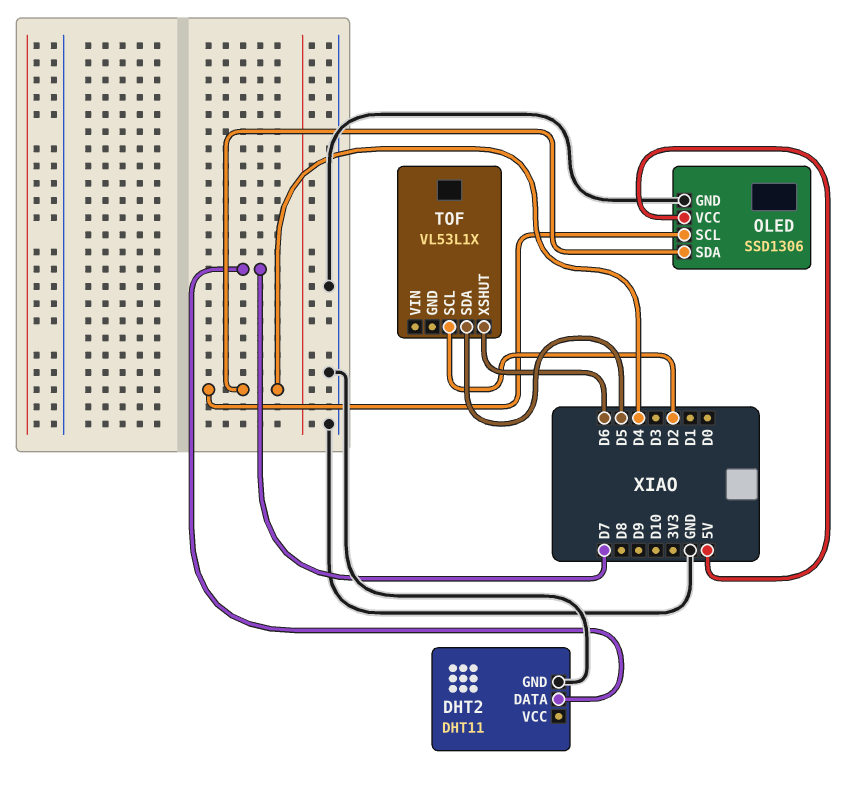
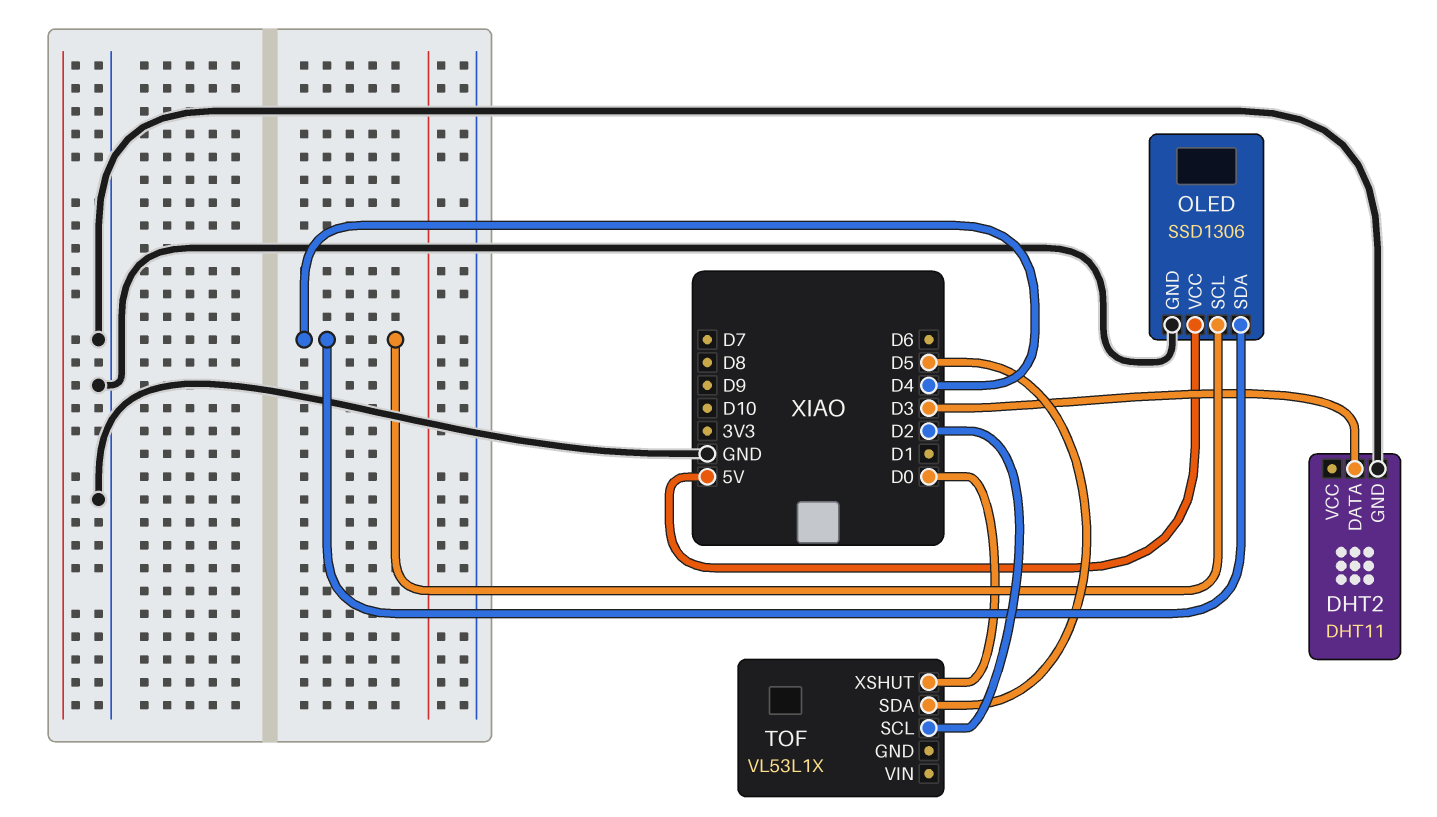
DHT2 pin DATA: D7 -> D3
TOF pin XSHUT: D6 -> D0

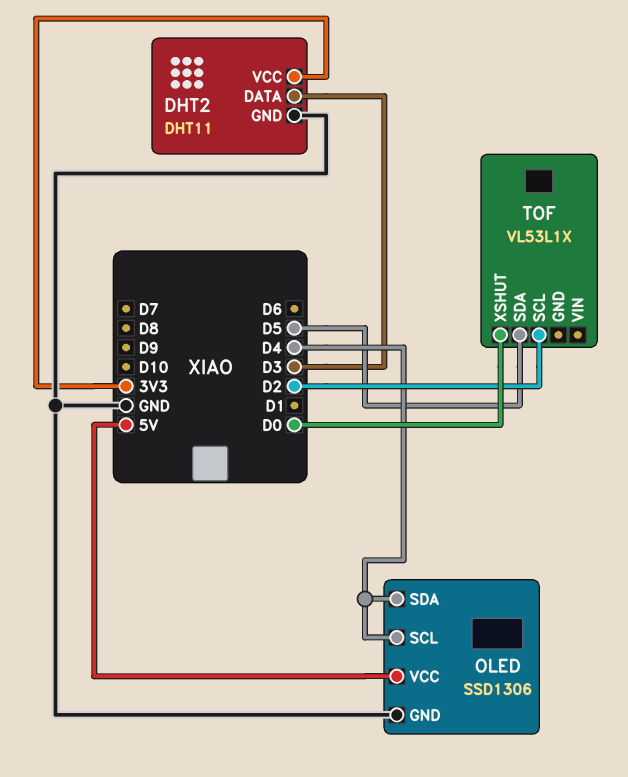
DHT2 pin VCC: none -> 3V3

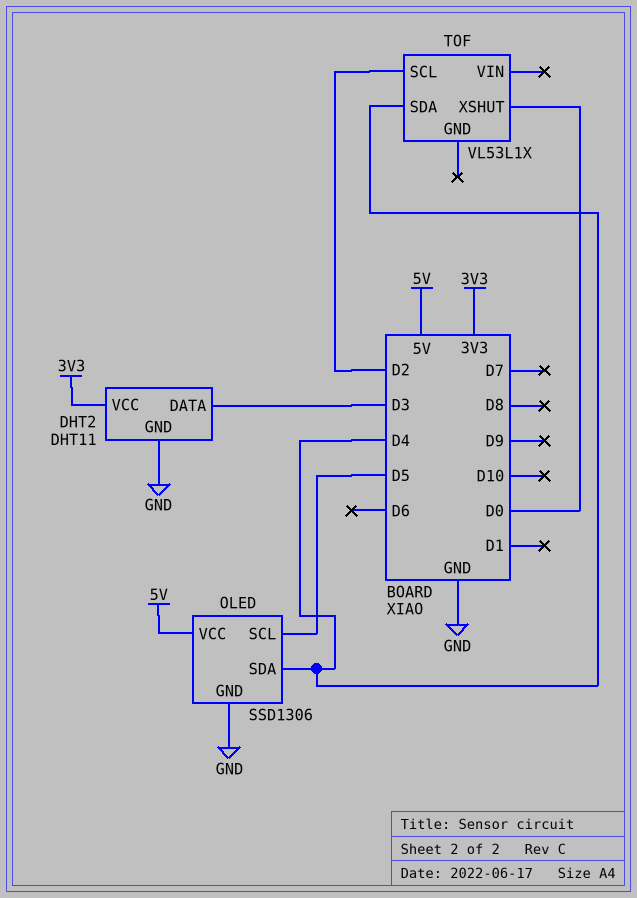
OLED pin SCL: D4 -> D5
TOF pin SDA: D5 -> D4

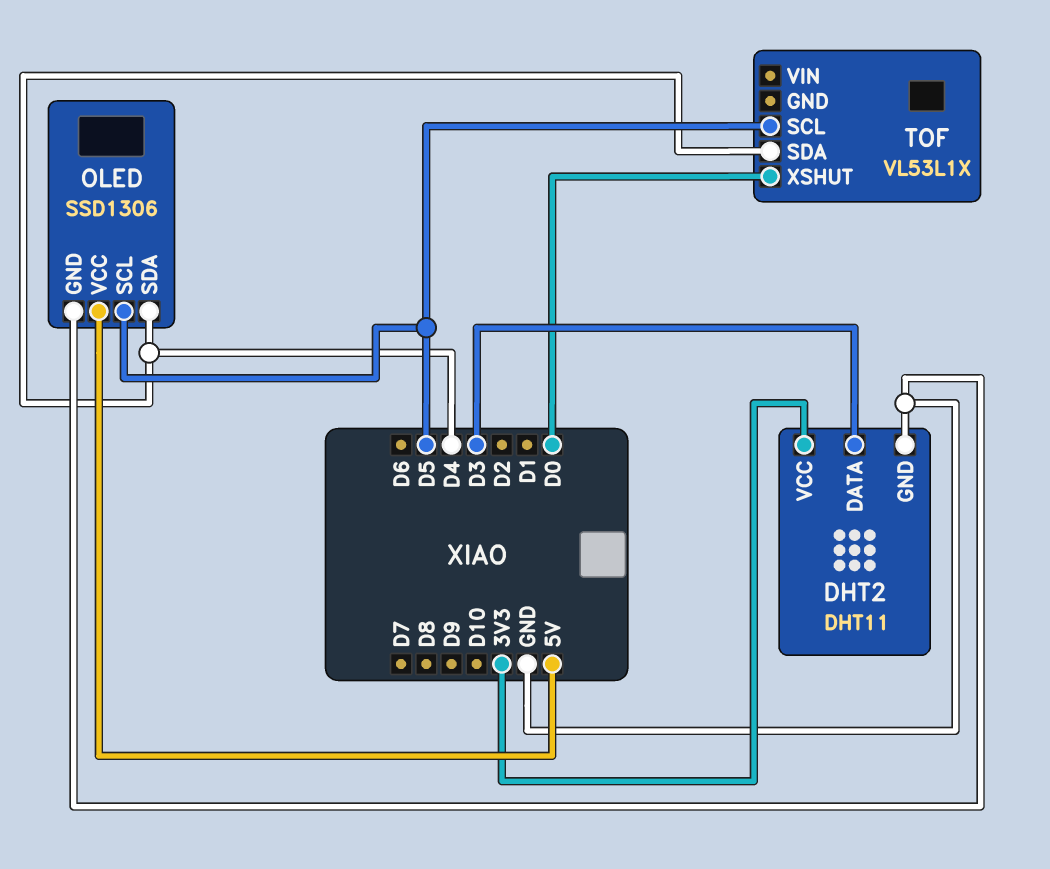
TOF pin SCL: D2 -> D5

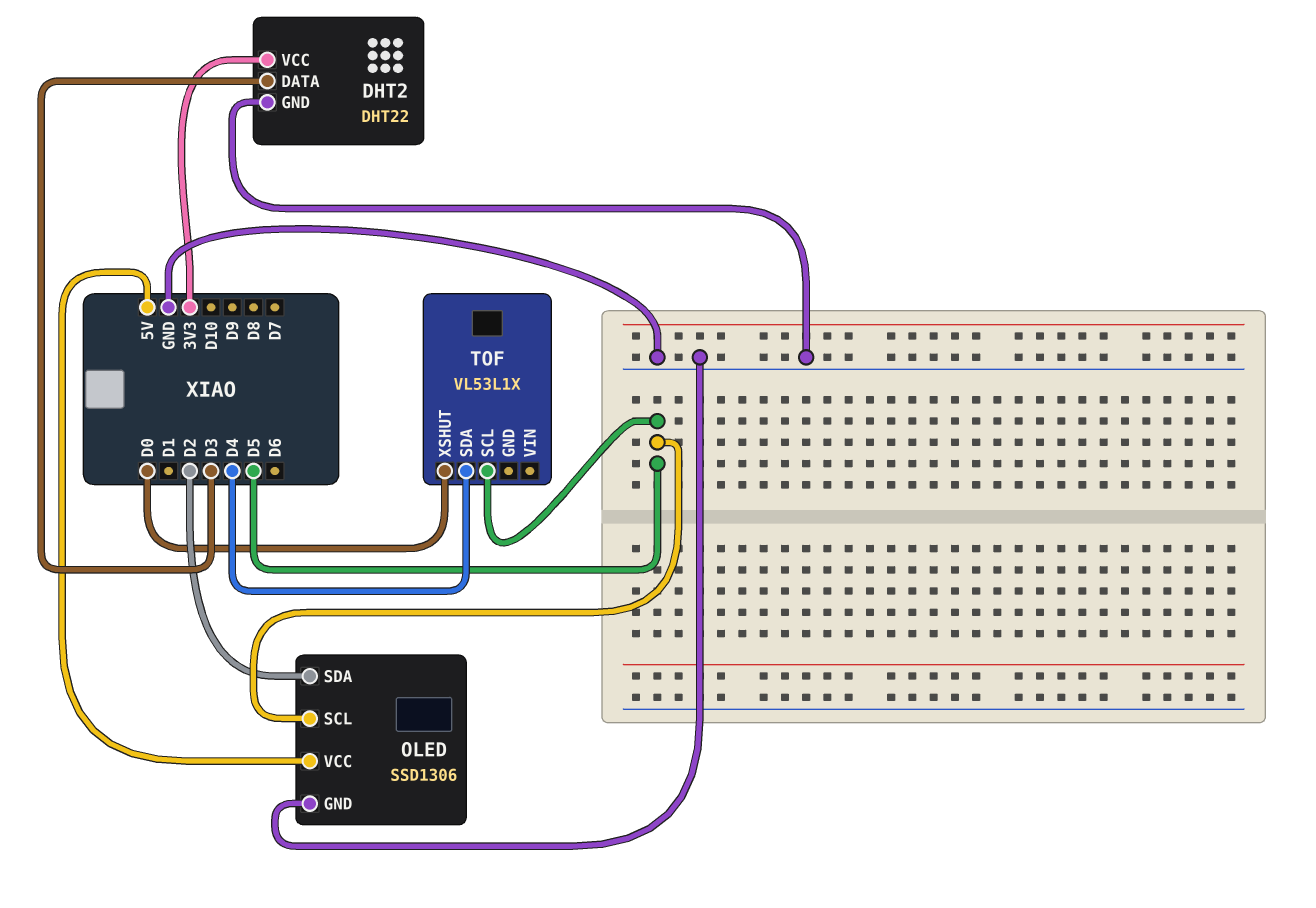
DHT2: DHT11 -> DHT22
OLED pin SDA: D4 -> D2

